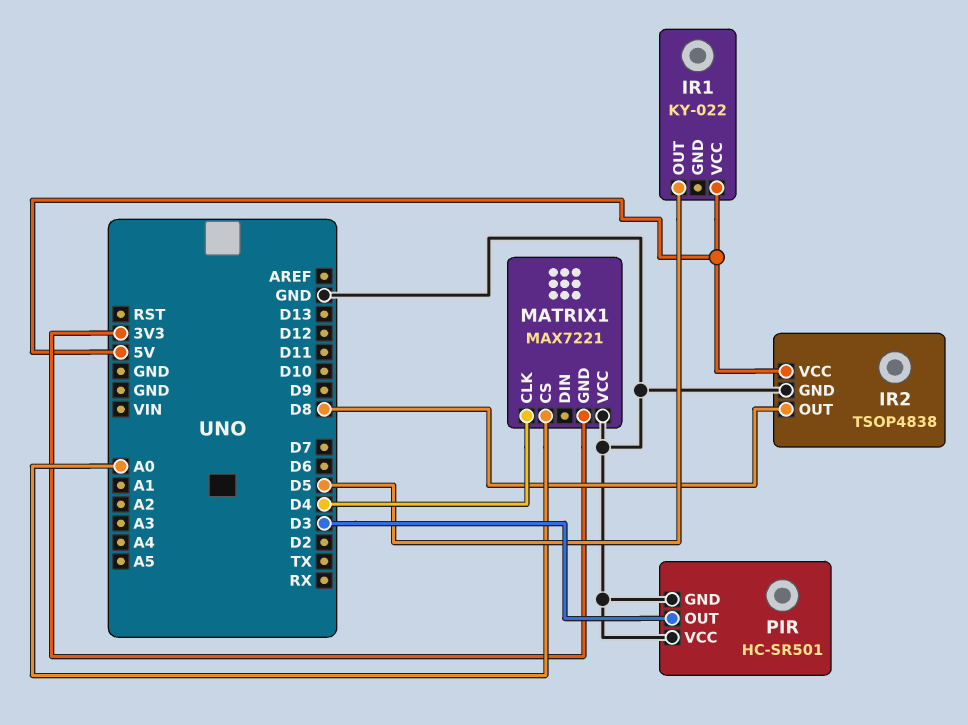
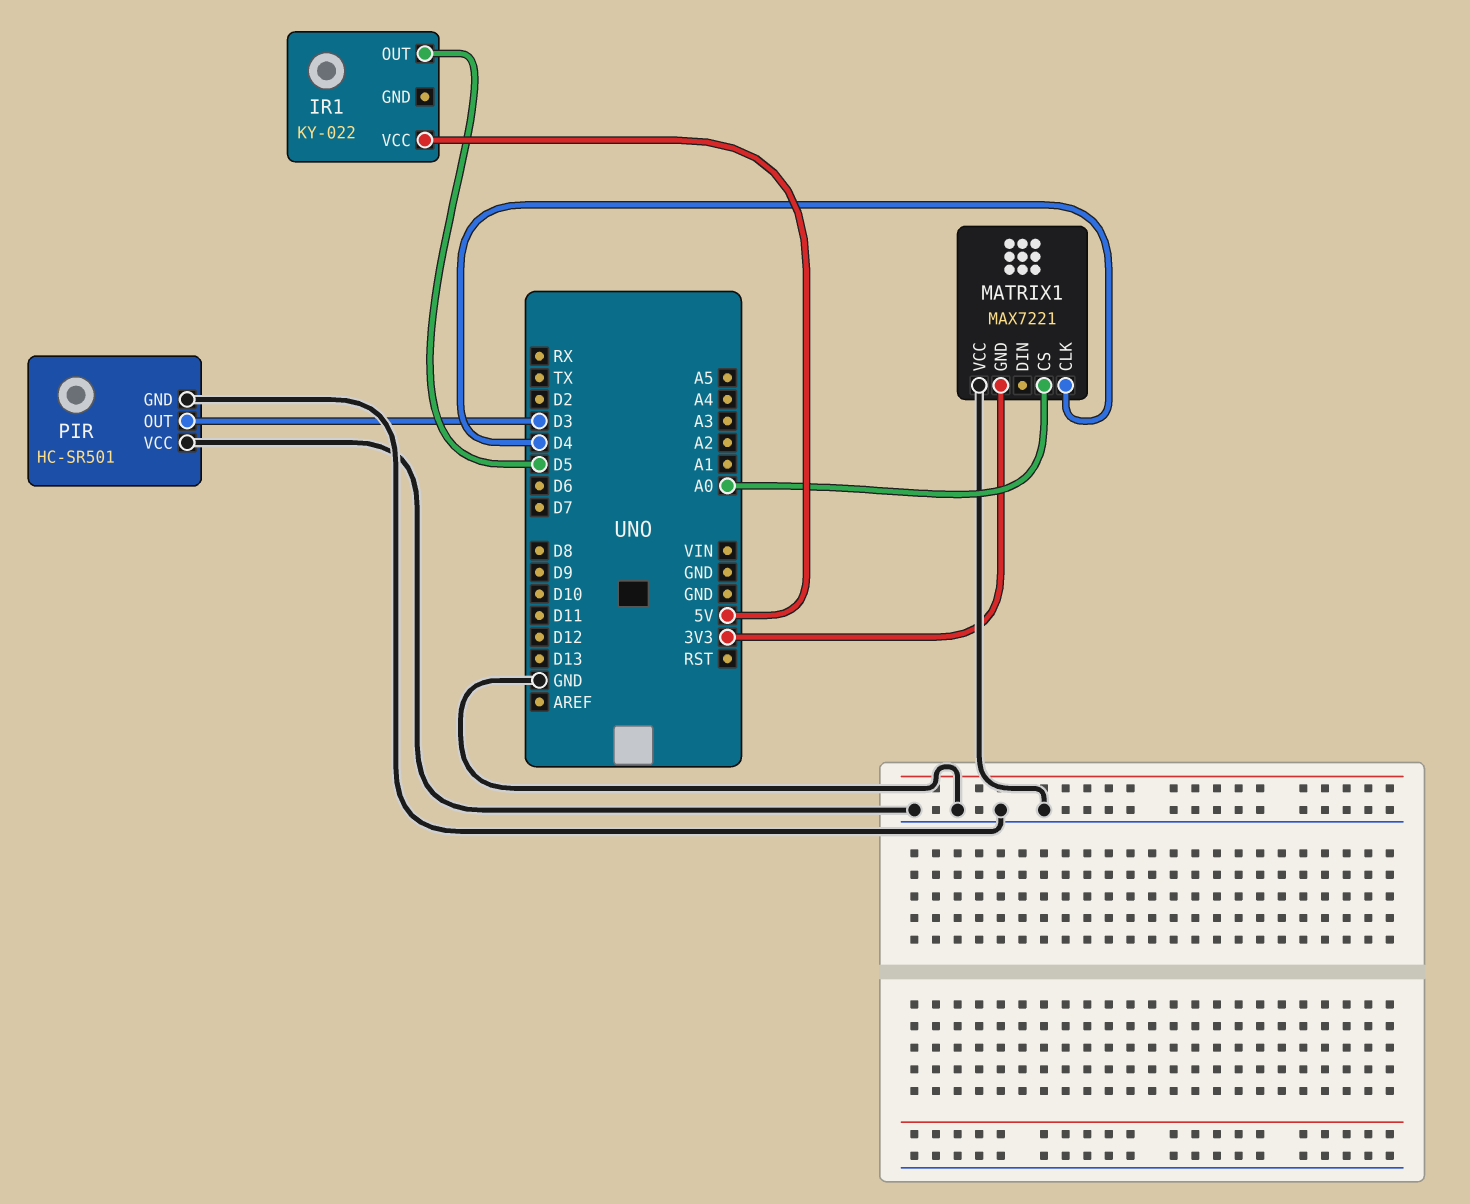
IR2: TSOP4838 -> none
IR2 pin GND: GND -> none
IR2 pin OUT: D8 -> none
IR2 pin VCC: 5V -> none

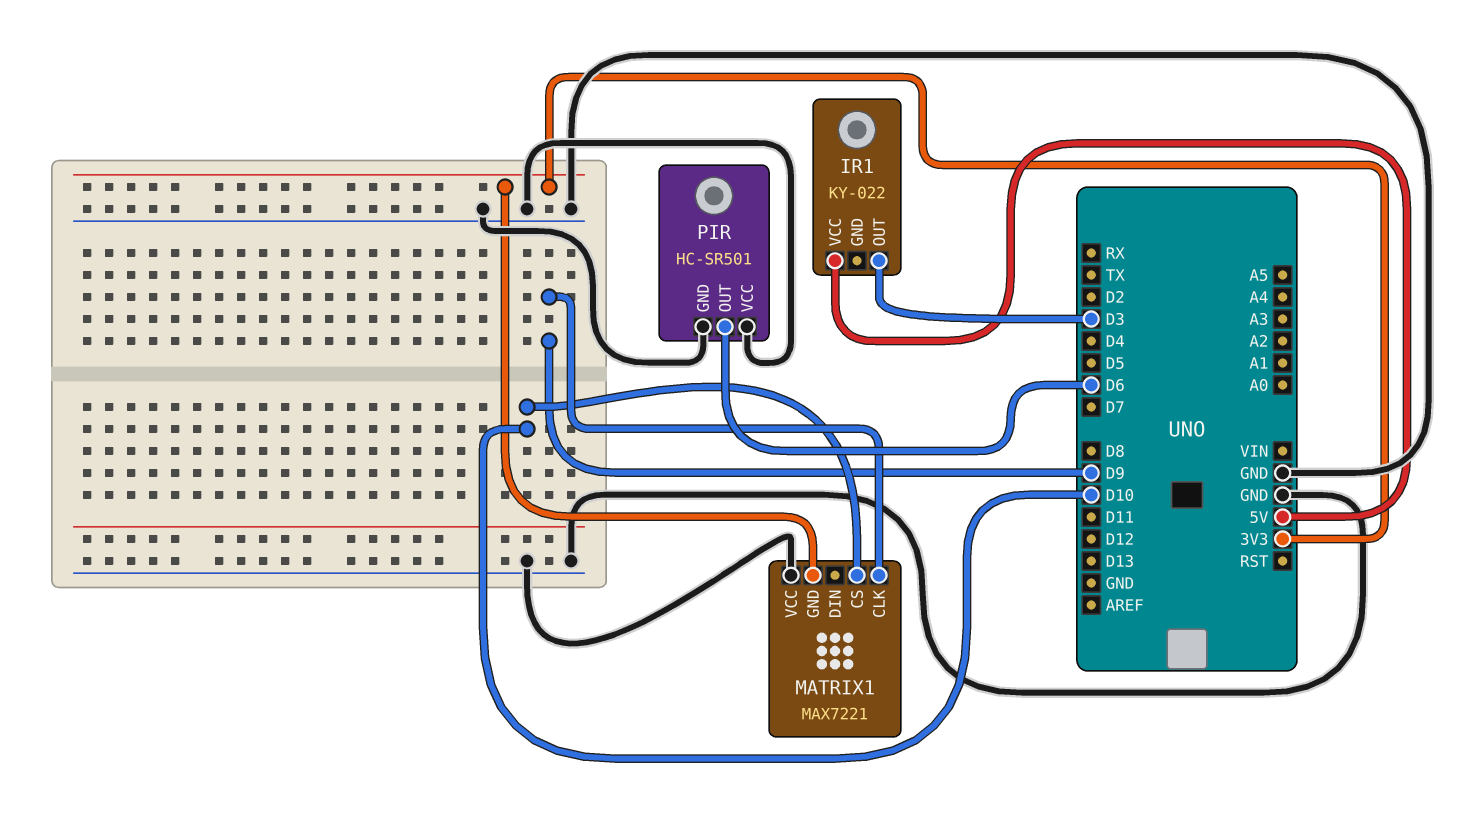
IR1 pin OUT: D5 -> D3
MATRIX1 pin CLK: D4 -> D9
MATRIX1 pin CS: A0 -> D10
PIR pin OUT: D3 -> D6

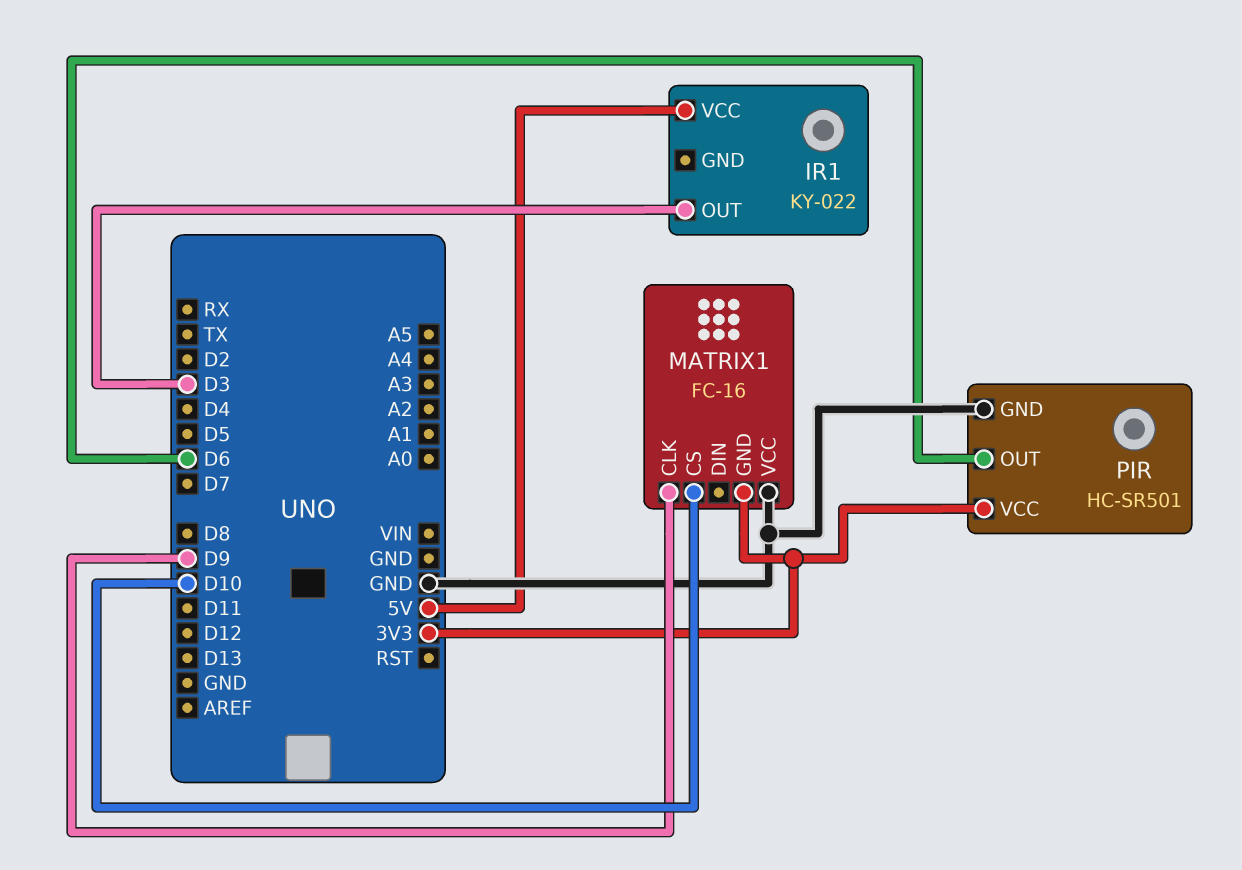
MATRIX1: MAX7221 -> FC-16
PIR pin VCC: GND -> 3V3

